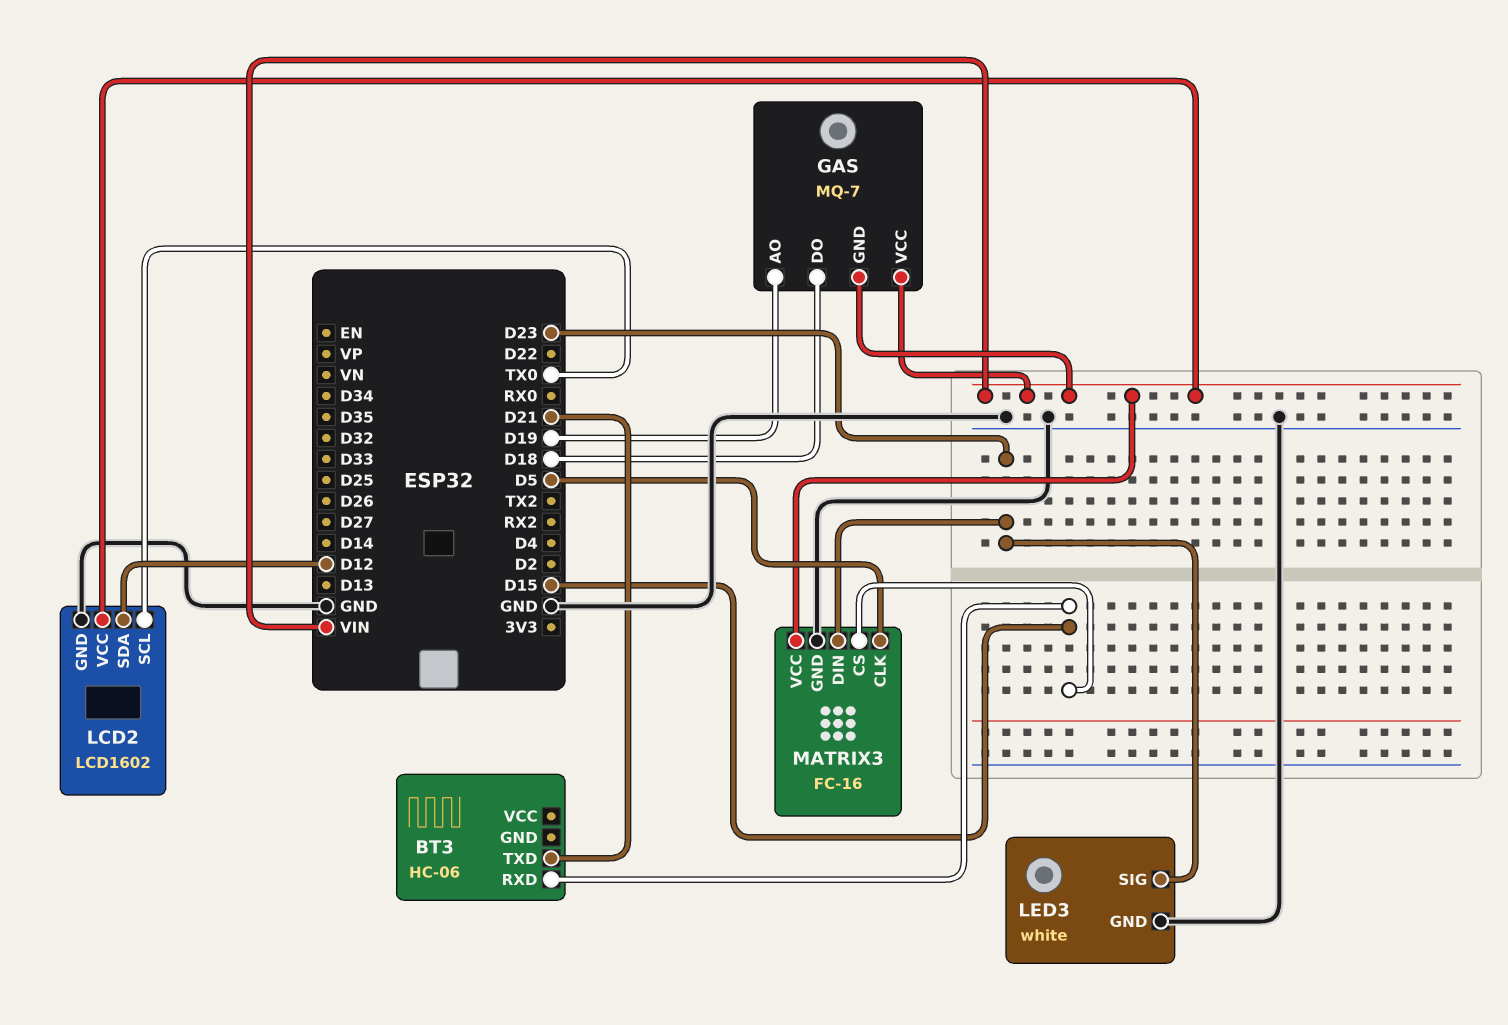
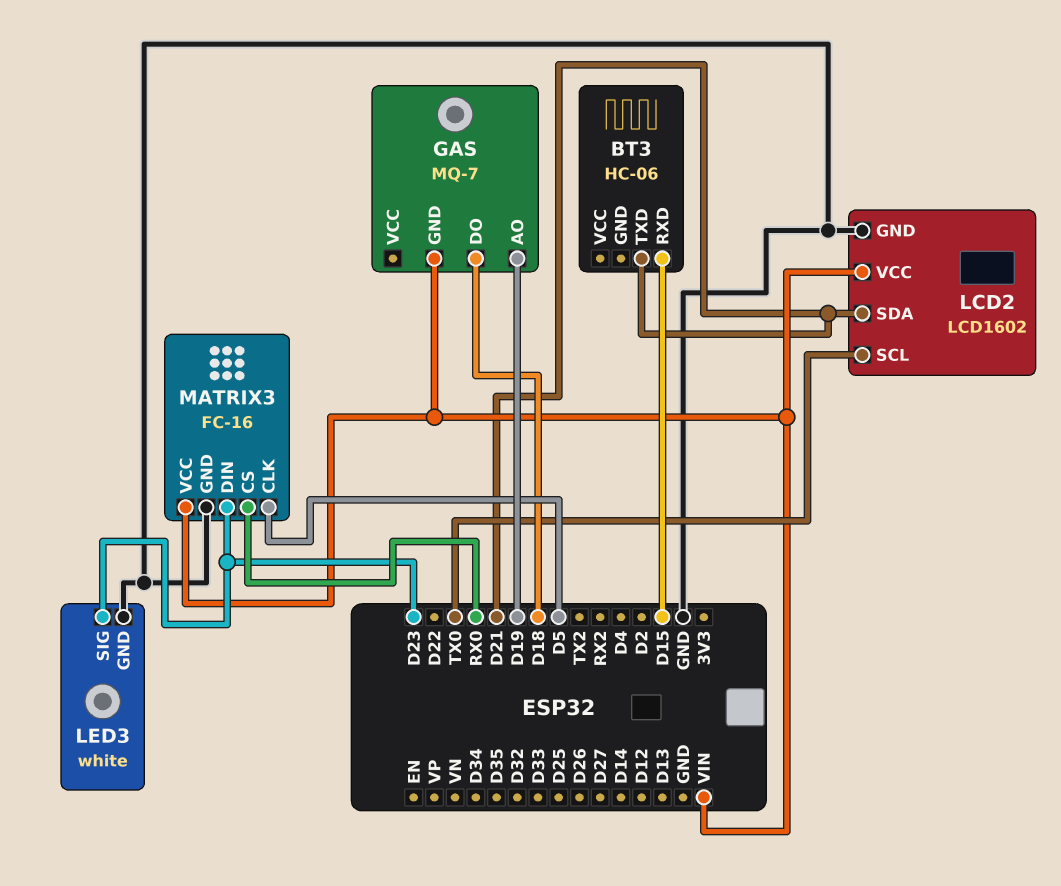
GAS pin VCC: VIN -> none
LCD2 pin SDA: D12 -> D21
MATRIX3 pin CS: D15 -> RX0

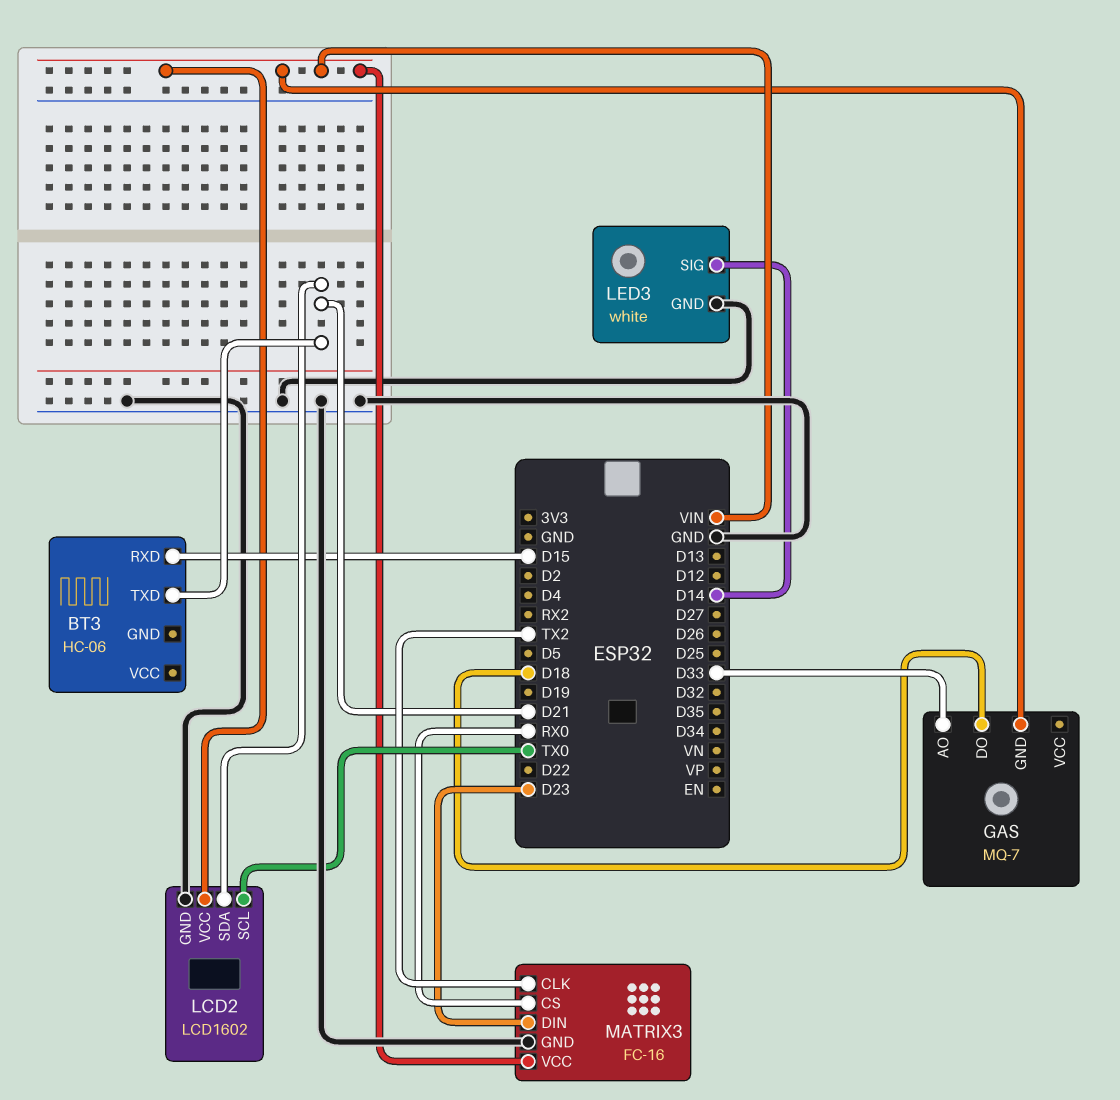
GAS pin AO: D19 -> D33
LED3 pin SIG: D23 -> D14
MATRIX3 pin CLK: D5 -> TX2

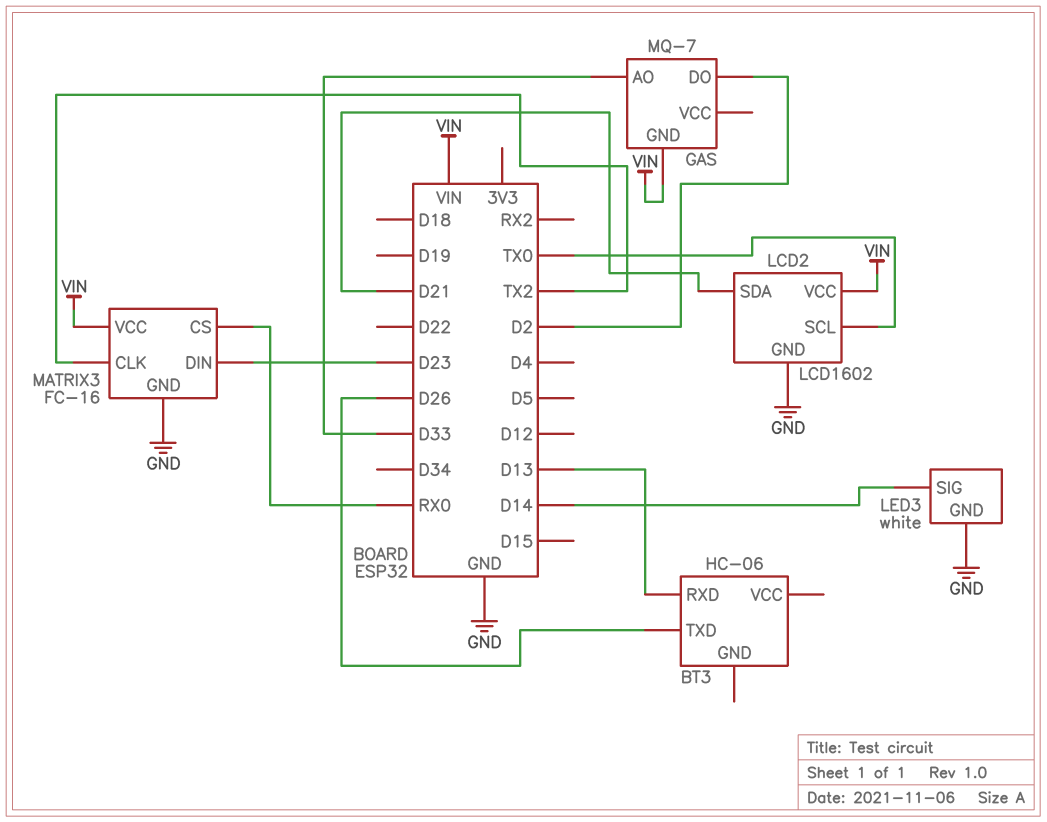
BT3 pin RXD: D15 -> D13
BT3 pin TXD: D21 -> D26
GAS pin DO: D18 -> D2

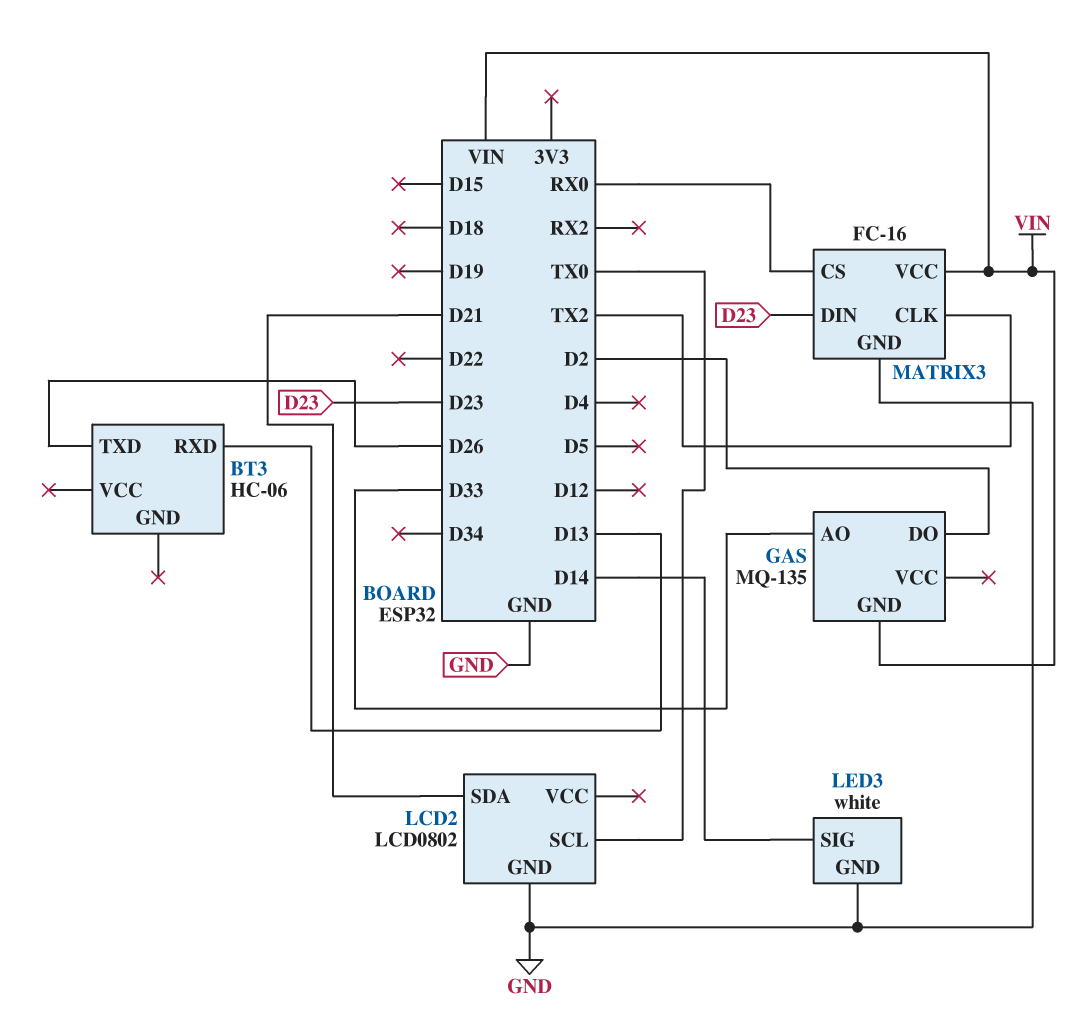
GAS: MQ-7 -> MQ-135
LCD2: LCD1602 -> LCD0802
LCD2 pin VCC: VIN -> none

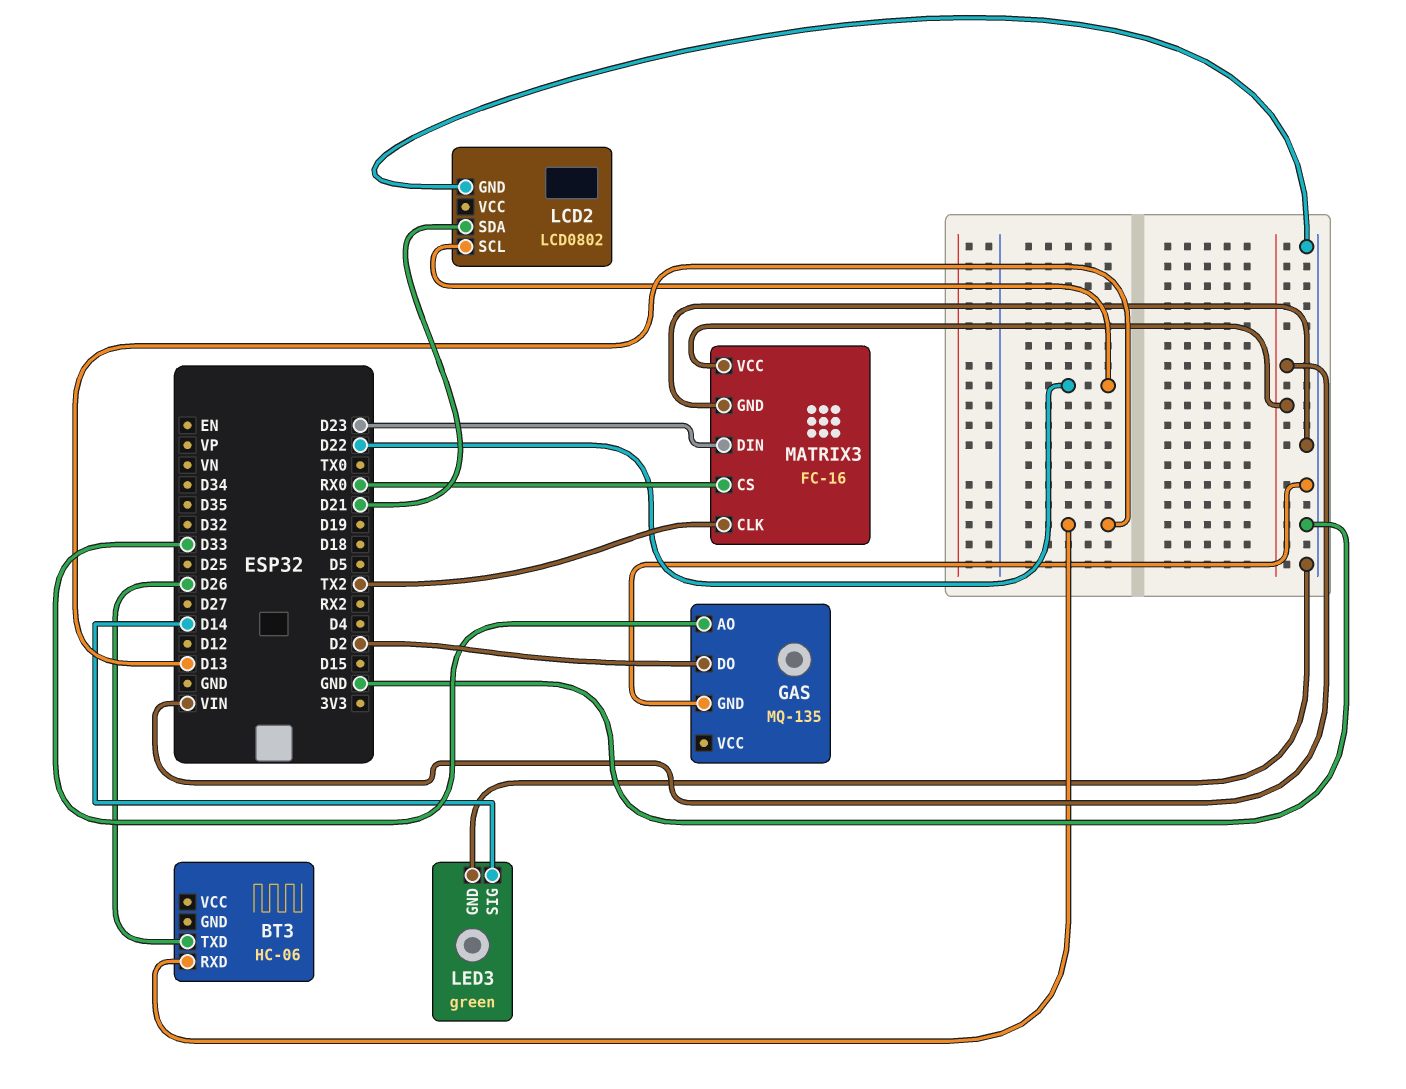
GAS pin GND: VIN -> GND
LCD2 pin SCL: TX0 -> D22
LED3: white -> green

